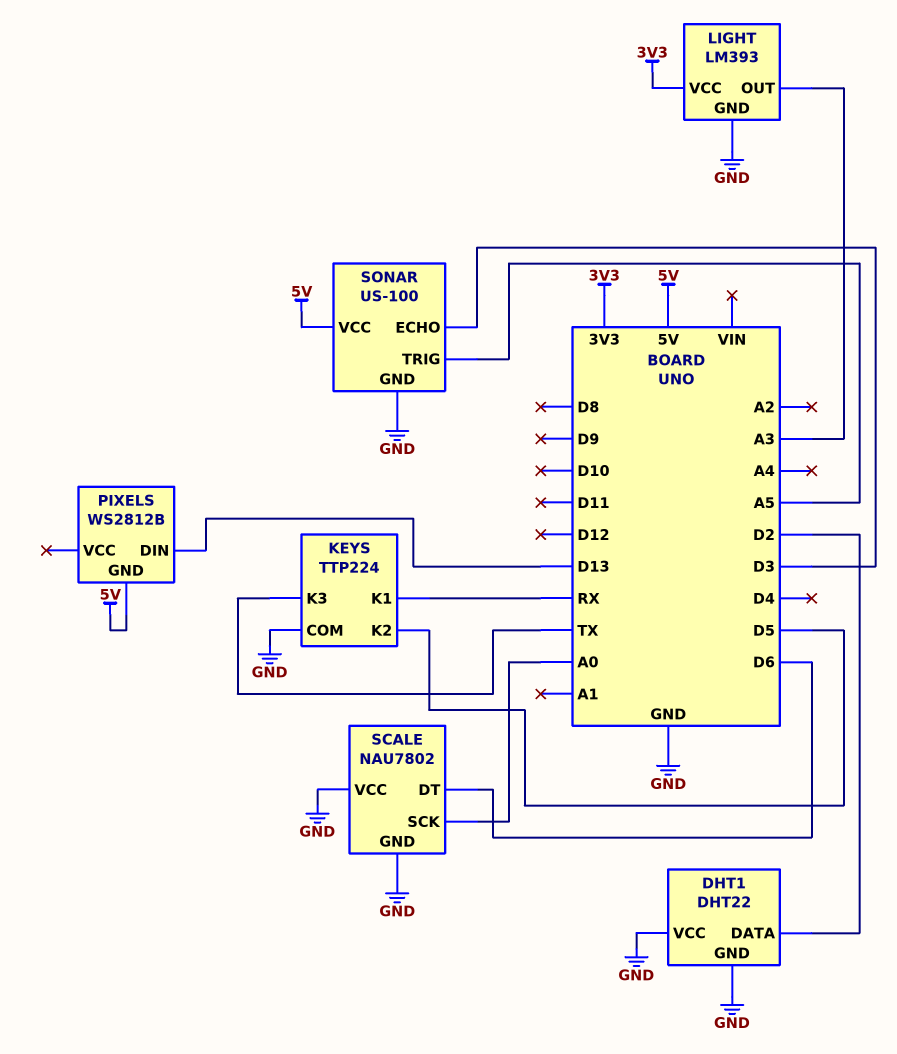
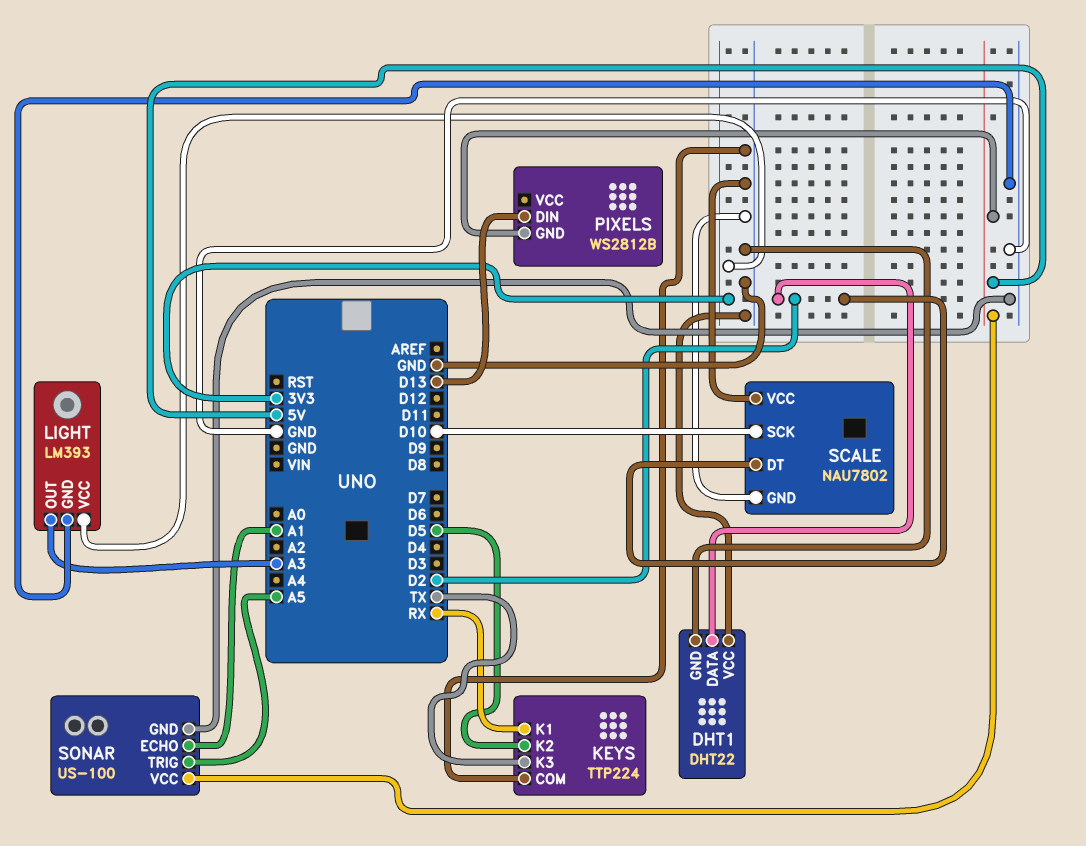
SCALE pin DT: D6 -> D2
SCALE pin SCK: A0 -> D10
SONAR pin ECHO: D3 -> A1

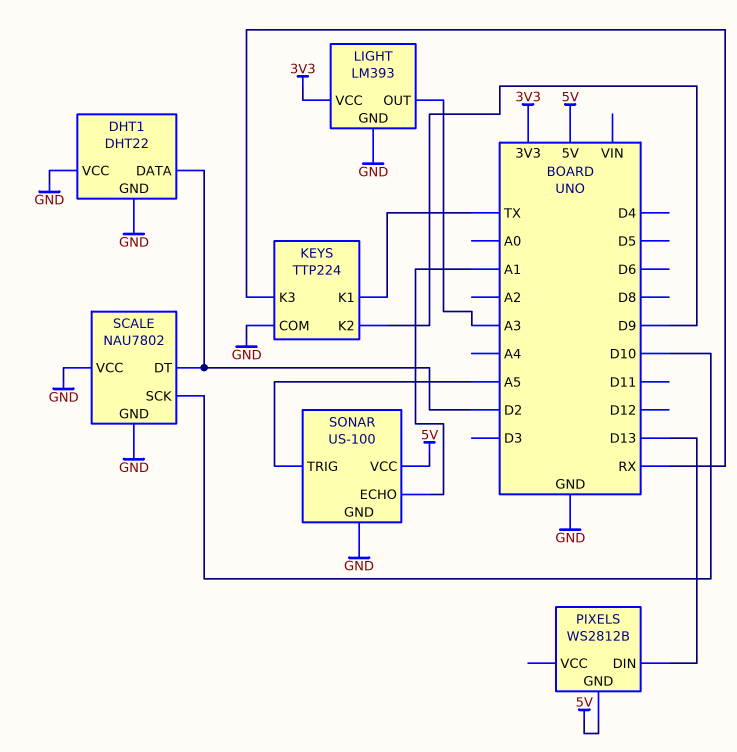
KEYS pin K1: RX -> TX
KEYS pin K2: D5 -> D9
KEYS pin K3: TX -> RX

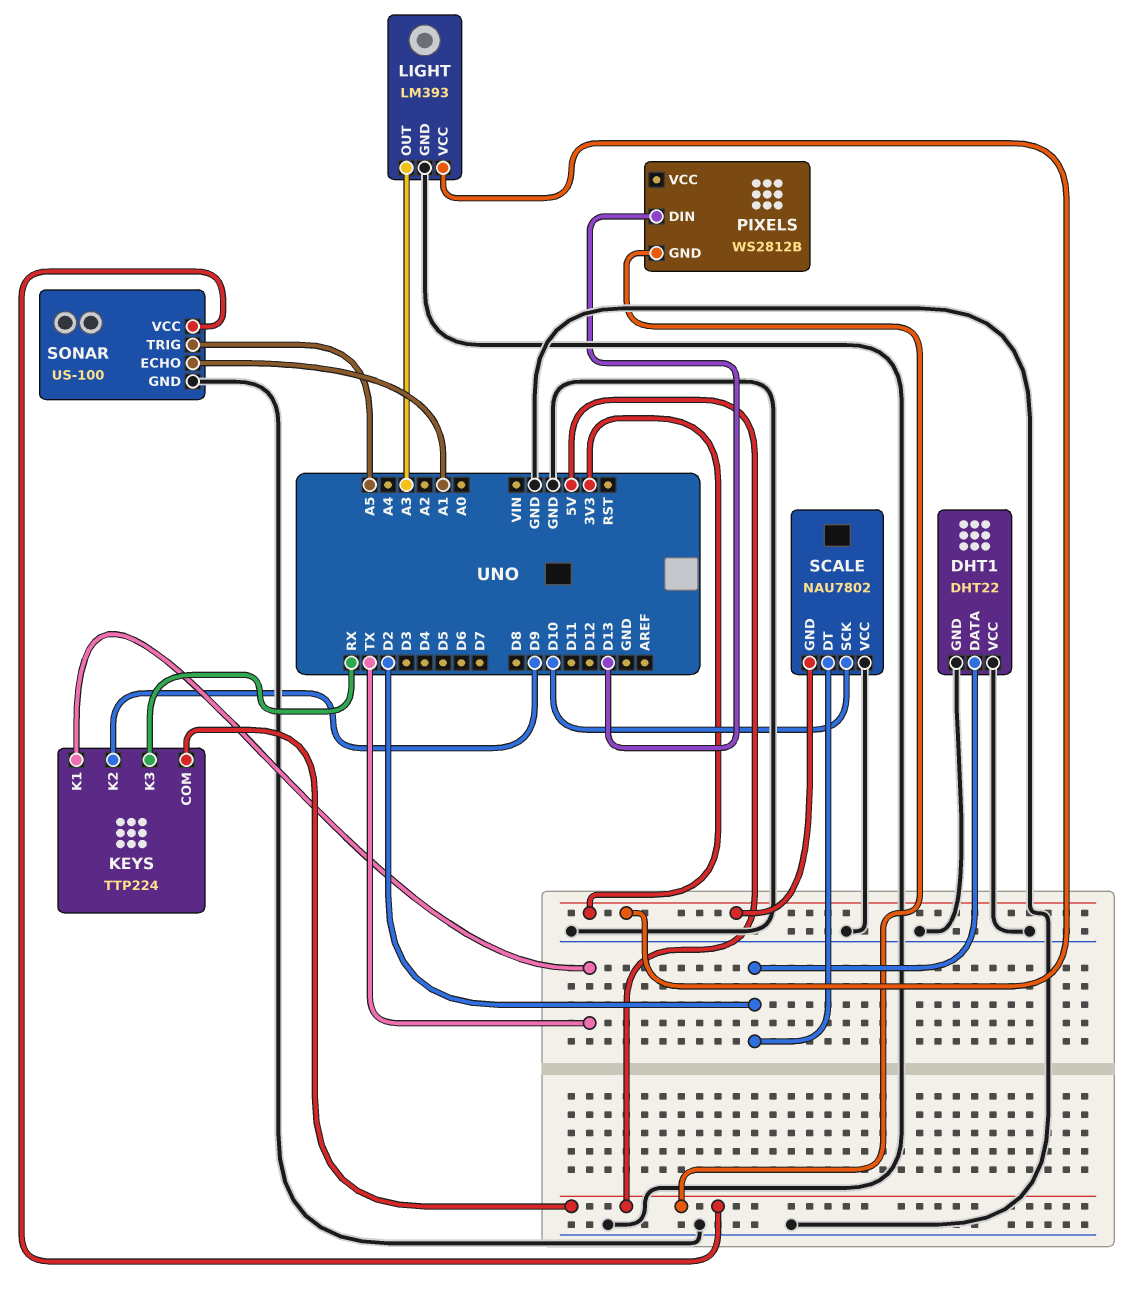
KEYS pin COM: GND -> 5V
SCALE pin GND: GND -> 3V3

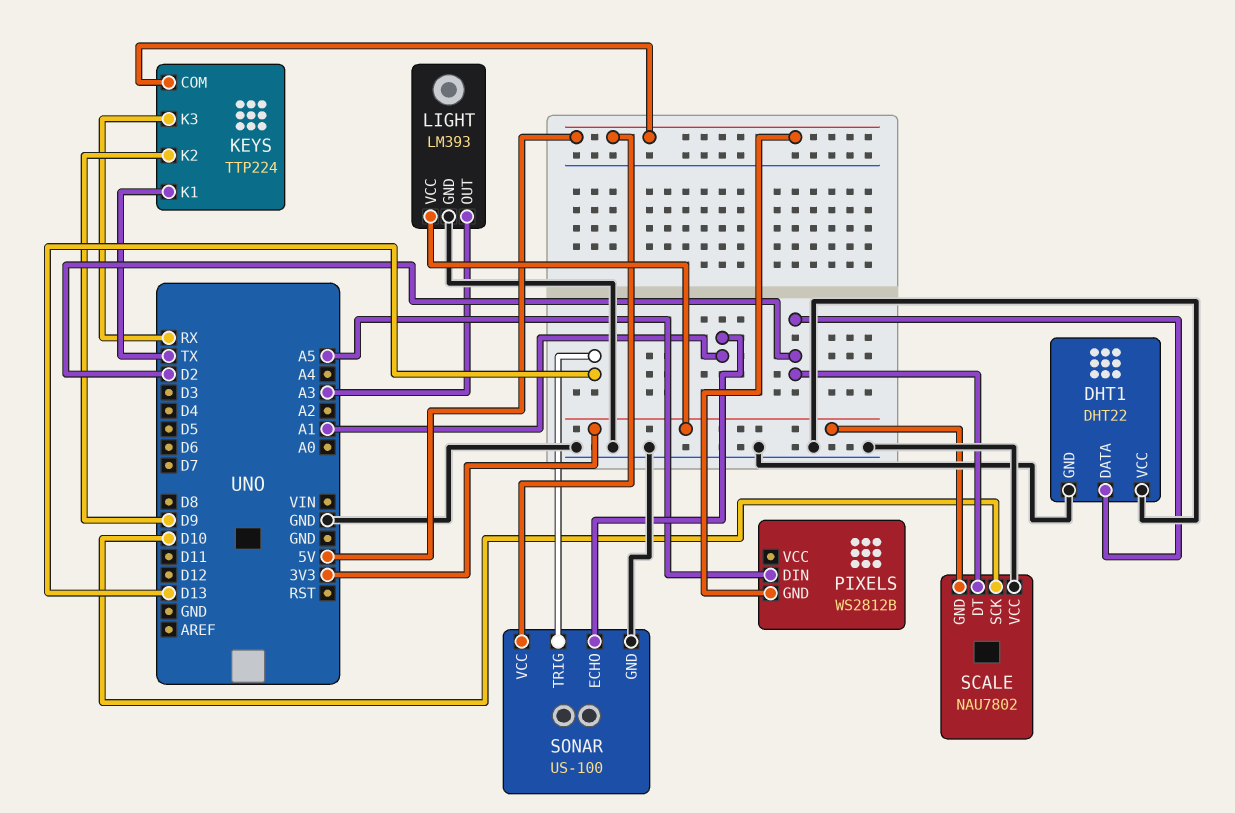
PIXELS pin DIN: D13 -> A5
SONAR pin TRIG: A5 -> D13

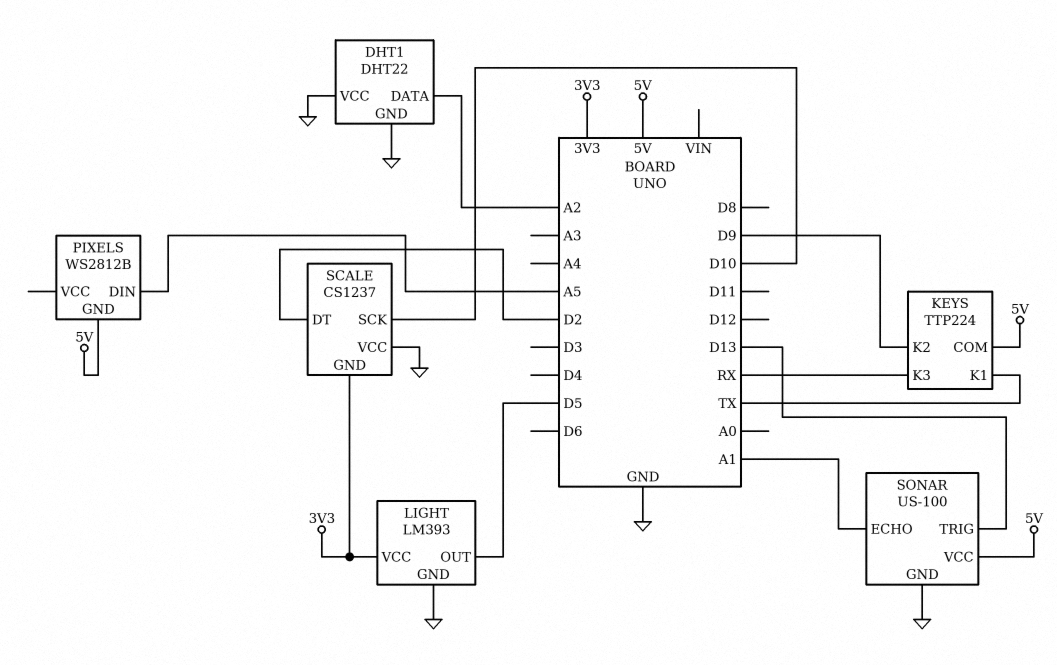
DHT1 pin DATA: D2 -> A2
LIGHT pin OUT: A3 -> D5
SCALE: NAU7802 -> CS1237

